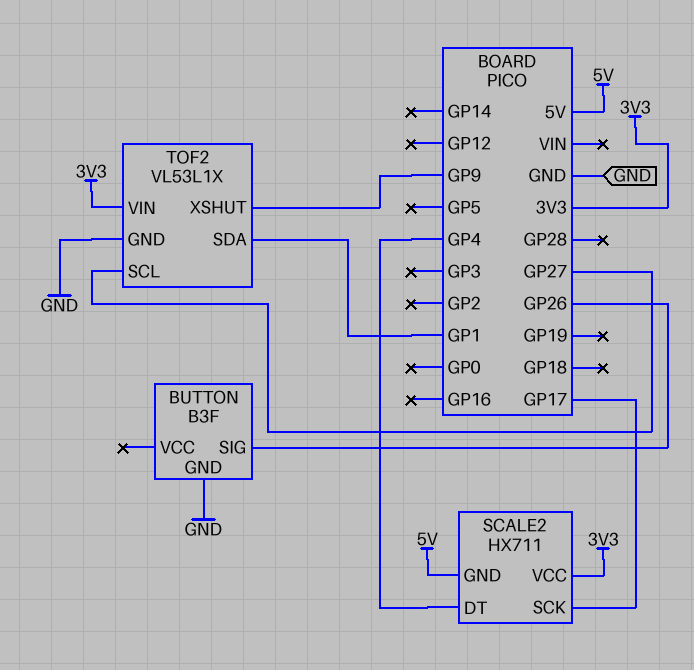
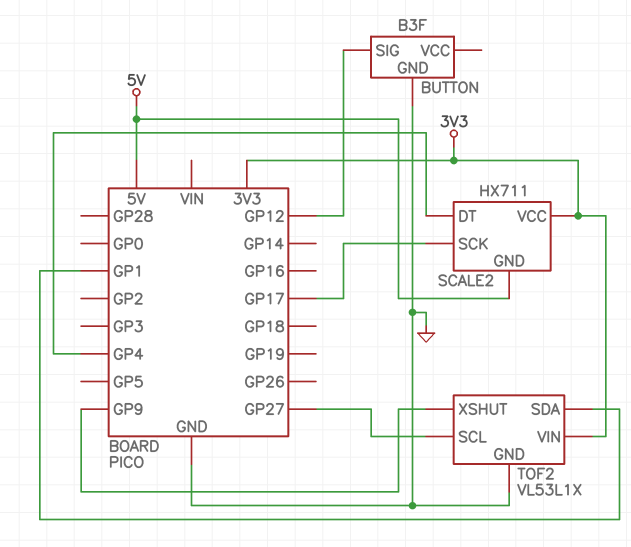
BUTTON pin SIG: GP26 -> GP12

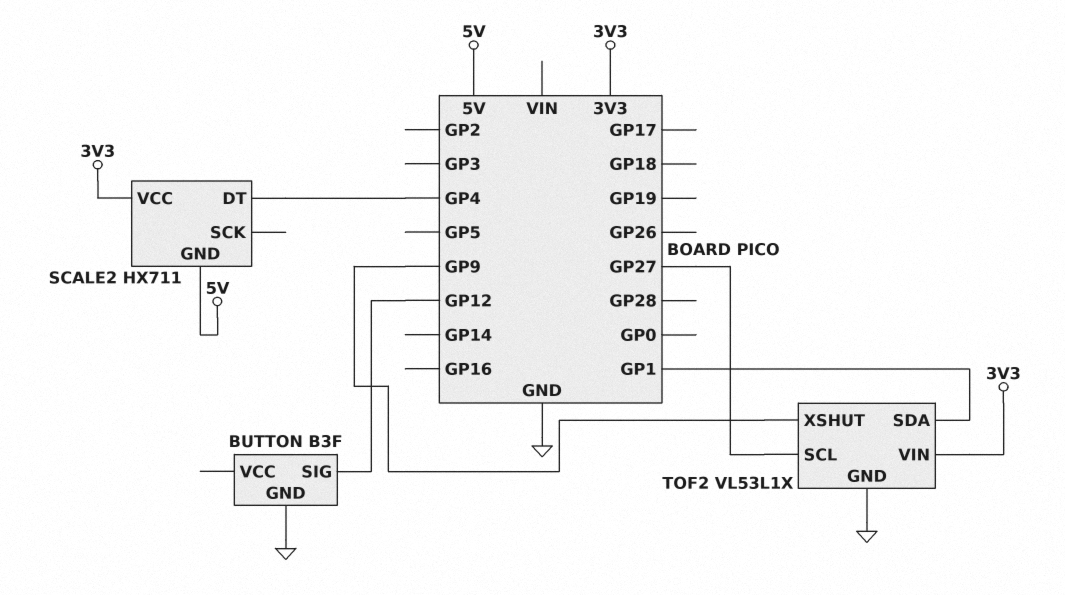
SCALE2 pin SCK: GP17 -> none

